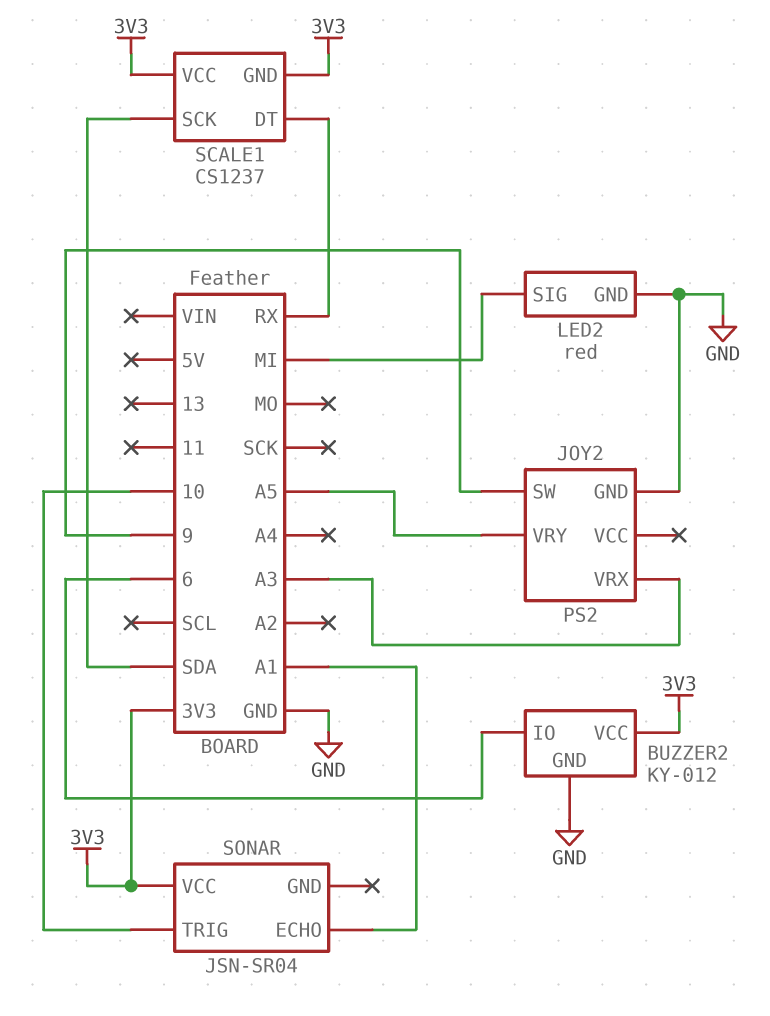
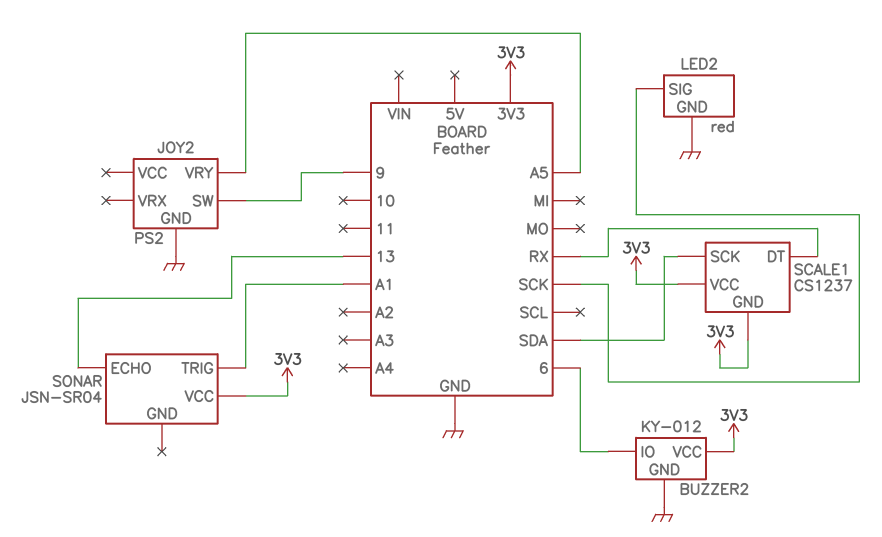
JOY2 pin VRX: A3 -> none
LED2 pin SIG: MI -> SCK
SONAR pin ECHO: A1 -> 13
SONAR pin TRIG: 10 -> A1

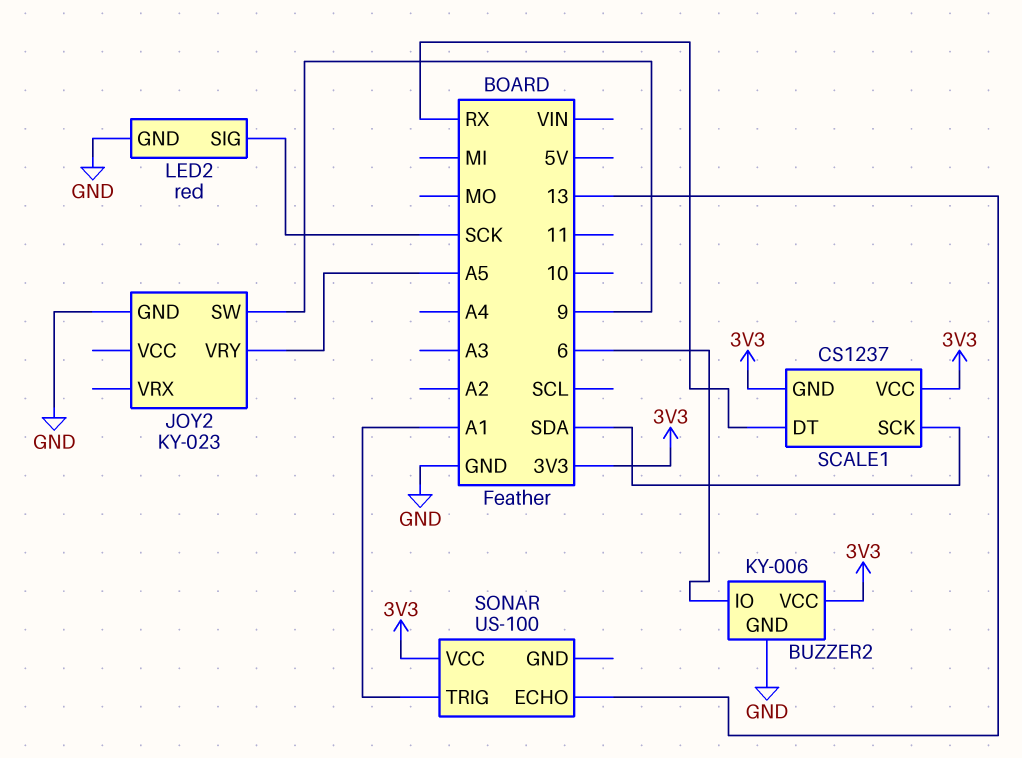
BUZZER2: KY-012 -> KY-006
JOY2: PS2 -> KY-023
SONAR: JSN-SR04 -> US-100

